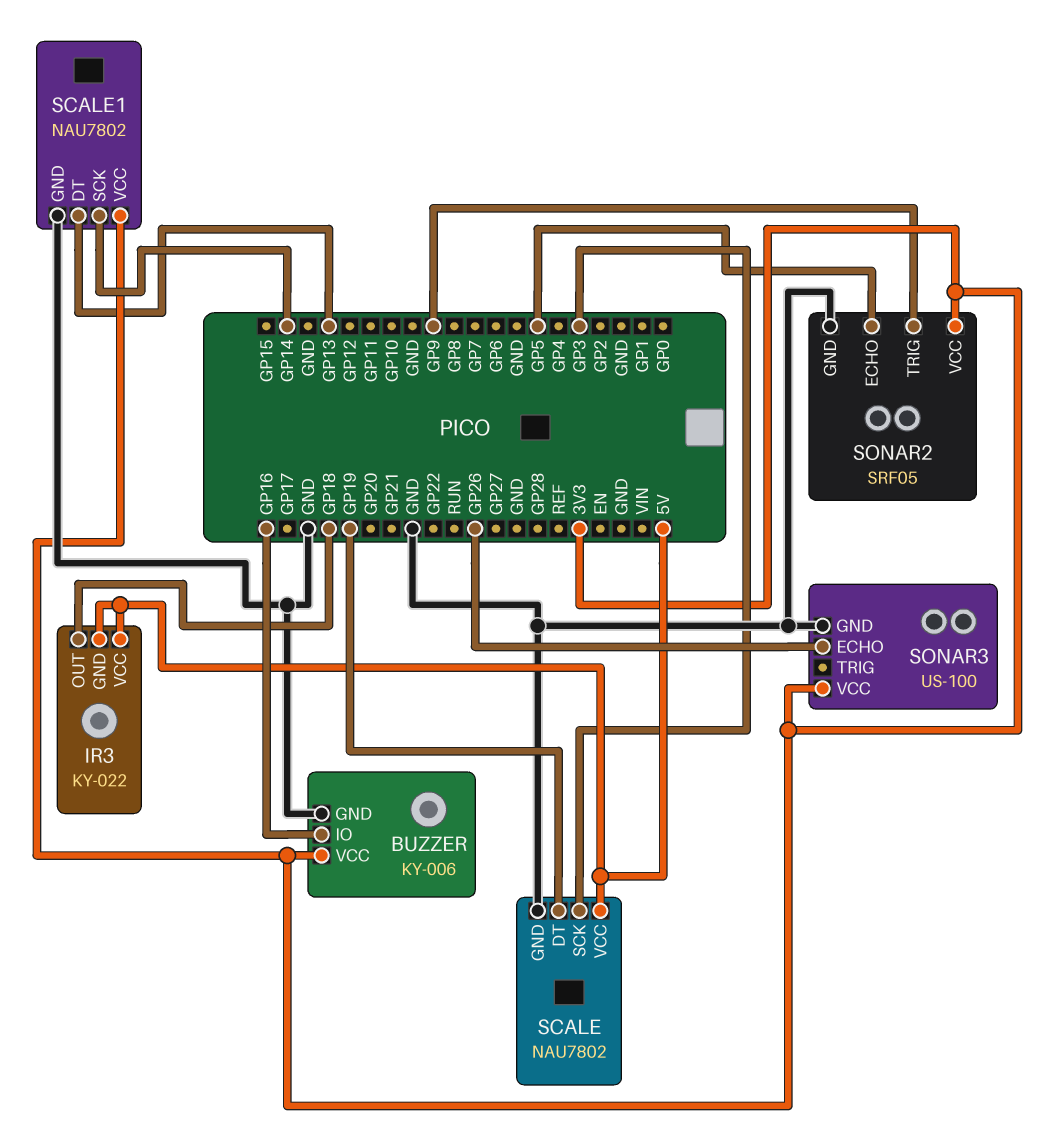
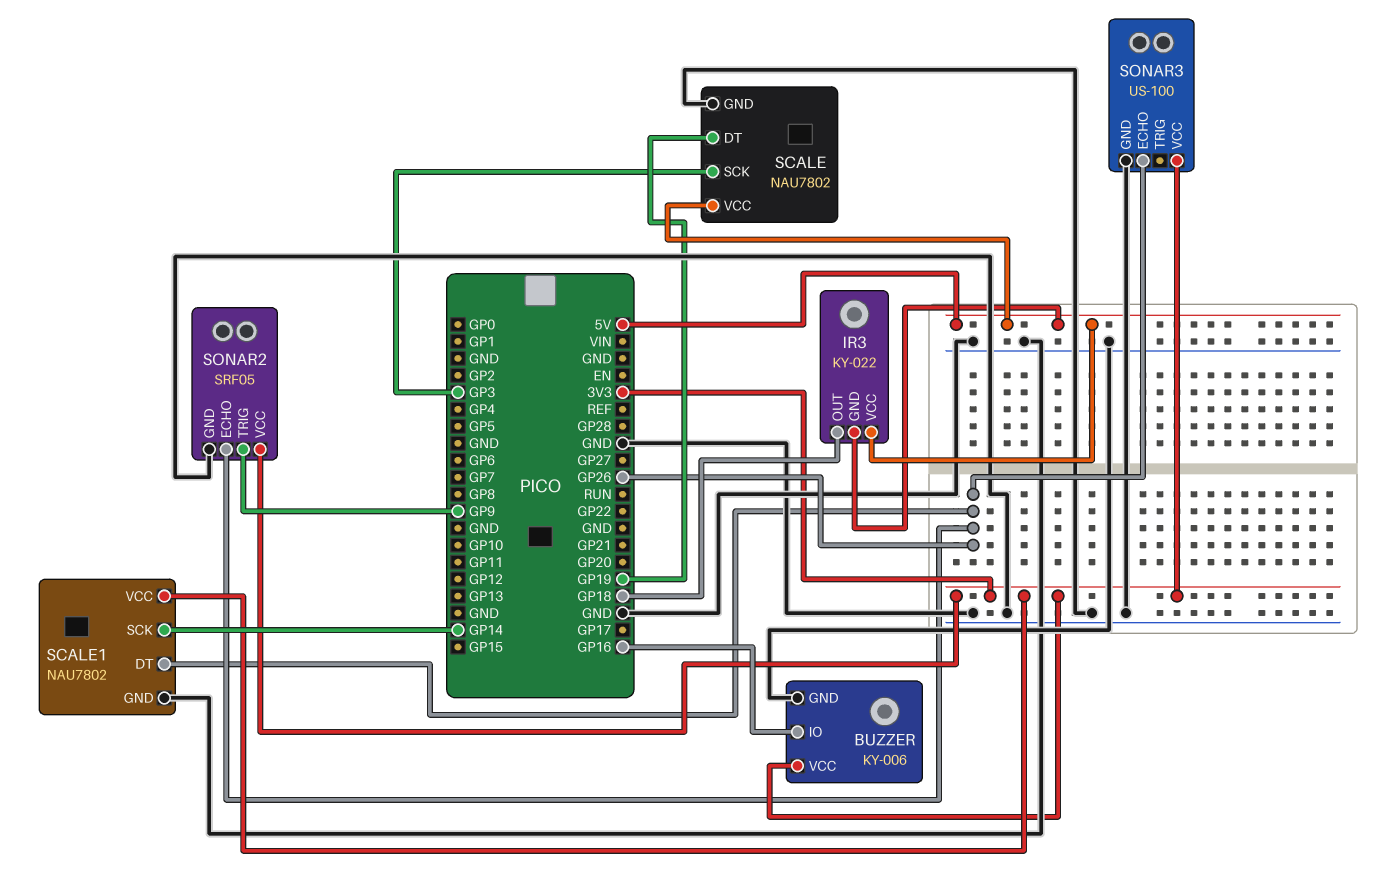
SCALE1 pin DT: GP13 -> GP26
SONAR2 pin ECHO: GP5 -> GP26

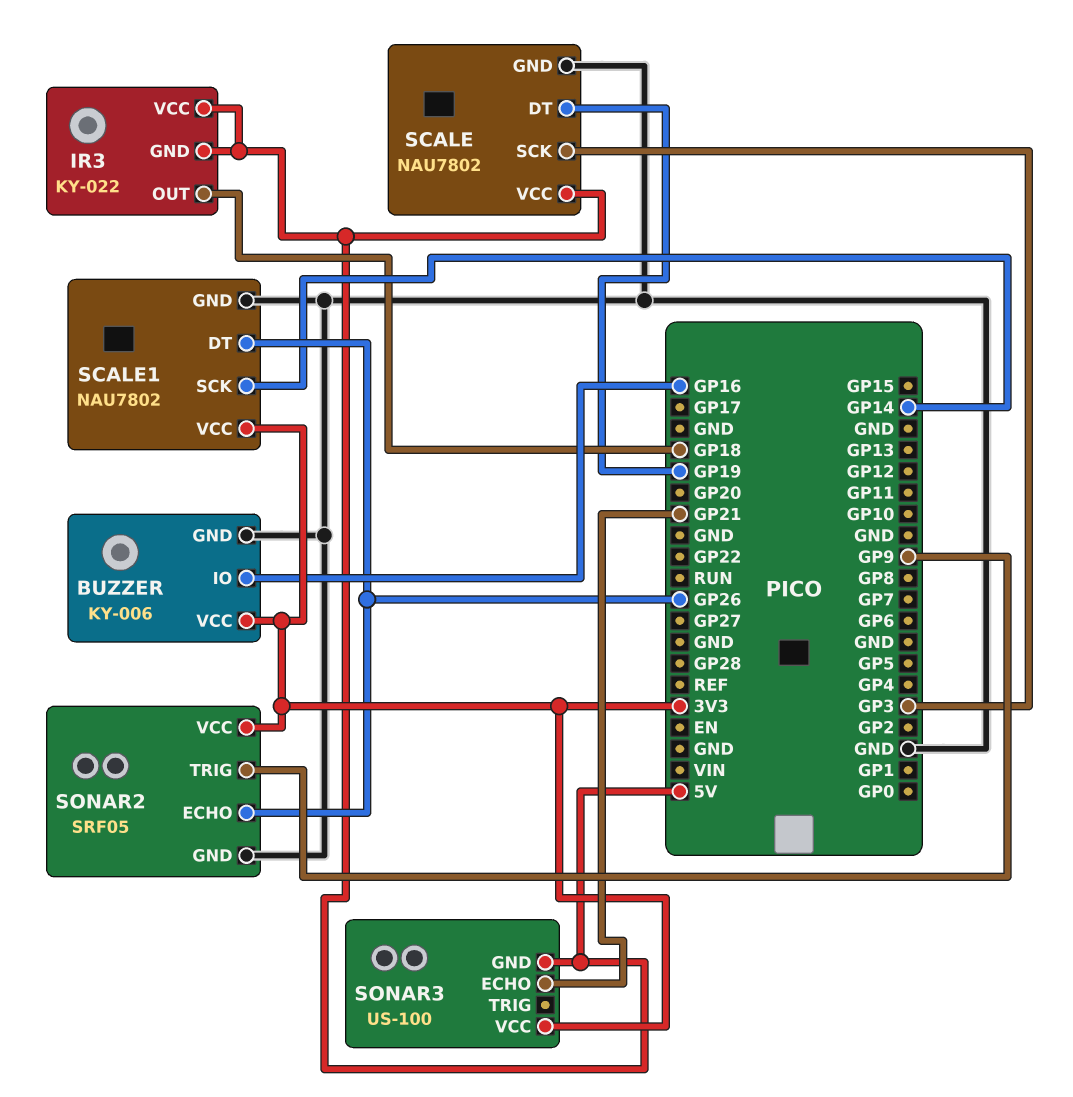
SONAR3 pin ECHO: GP26 -> GP21
SONAR3 pin GND: GND -> 5V

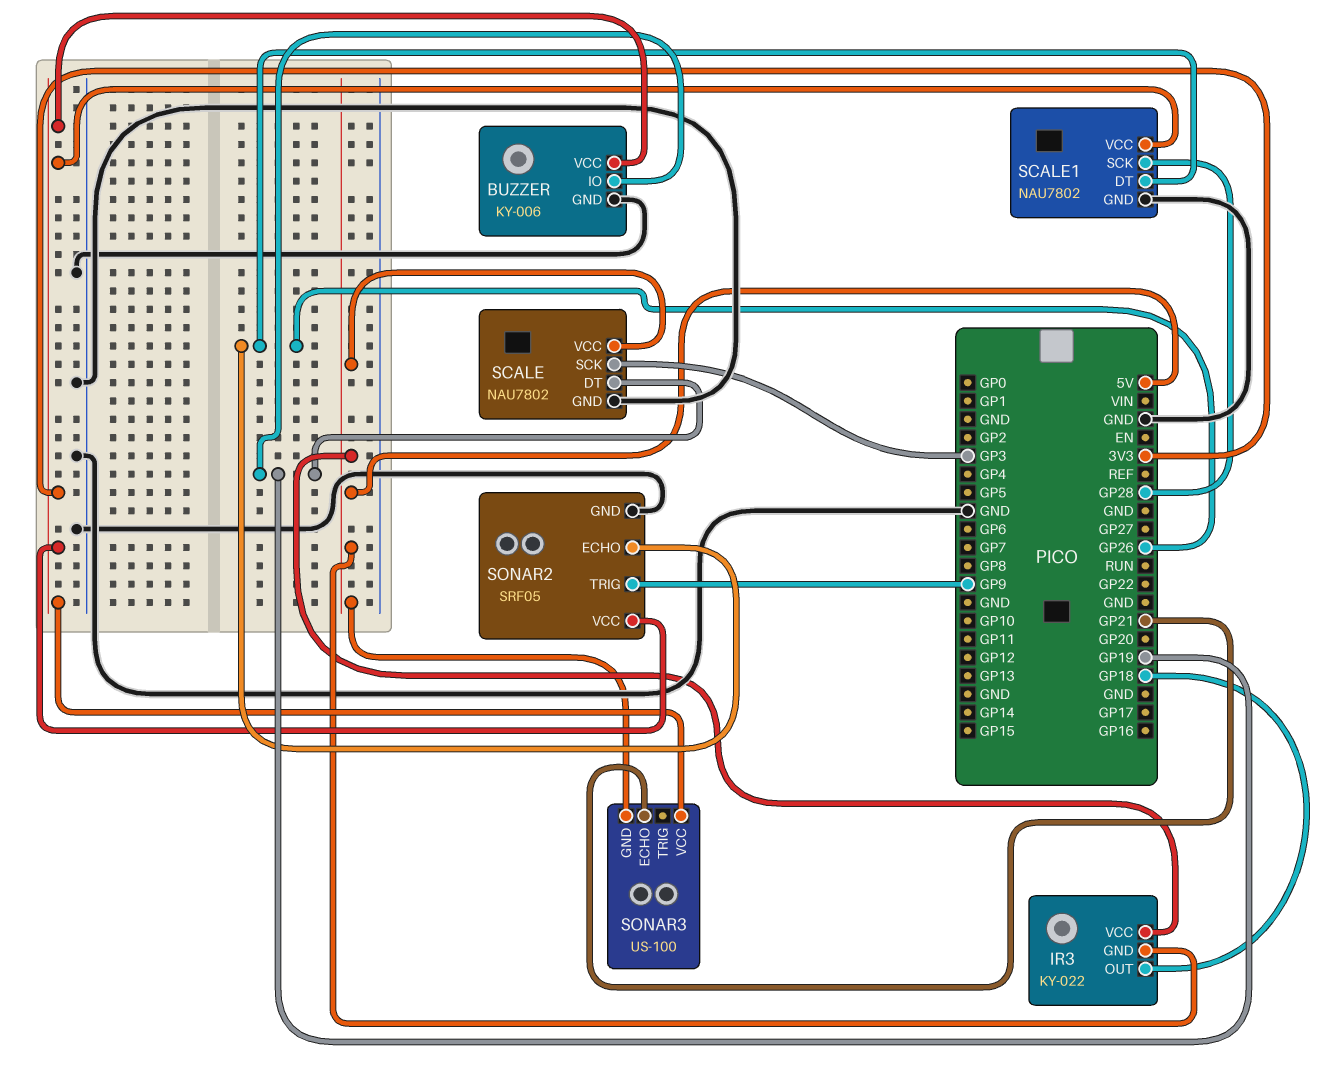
BUZZER pin IO: GP16 -> GP19
SCALE1 pin SCK: GP14 -> GP28

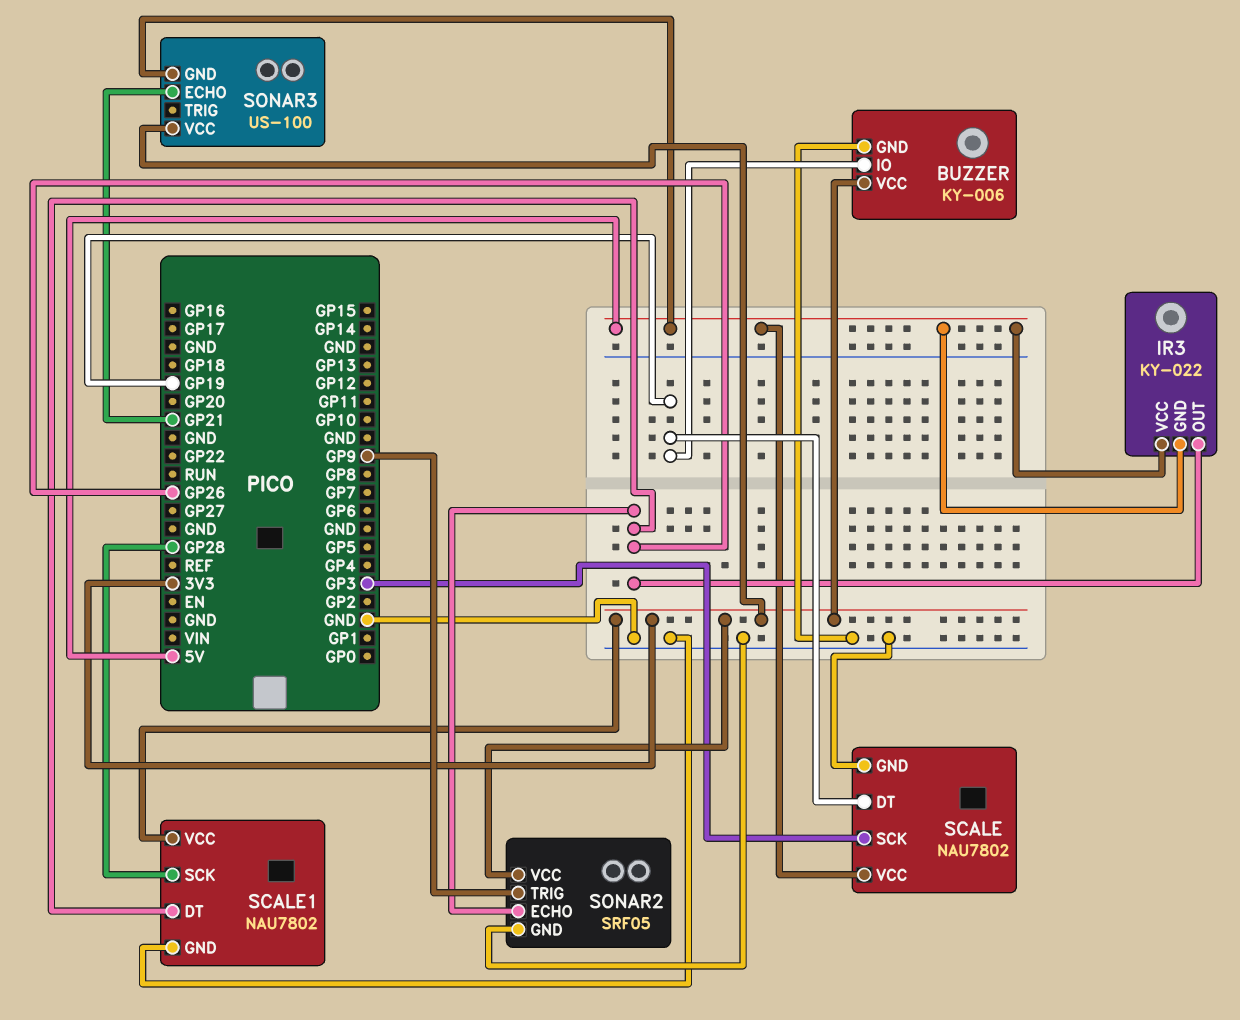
IR3 pin OUT: GP18 -> GP26

